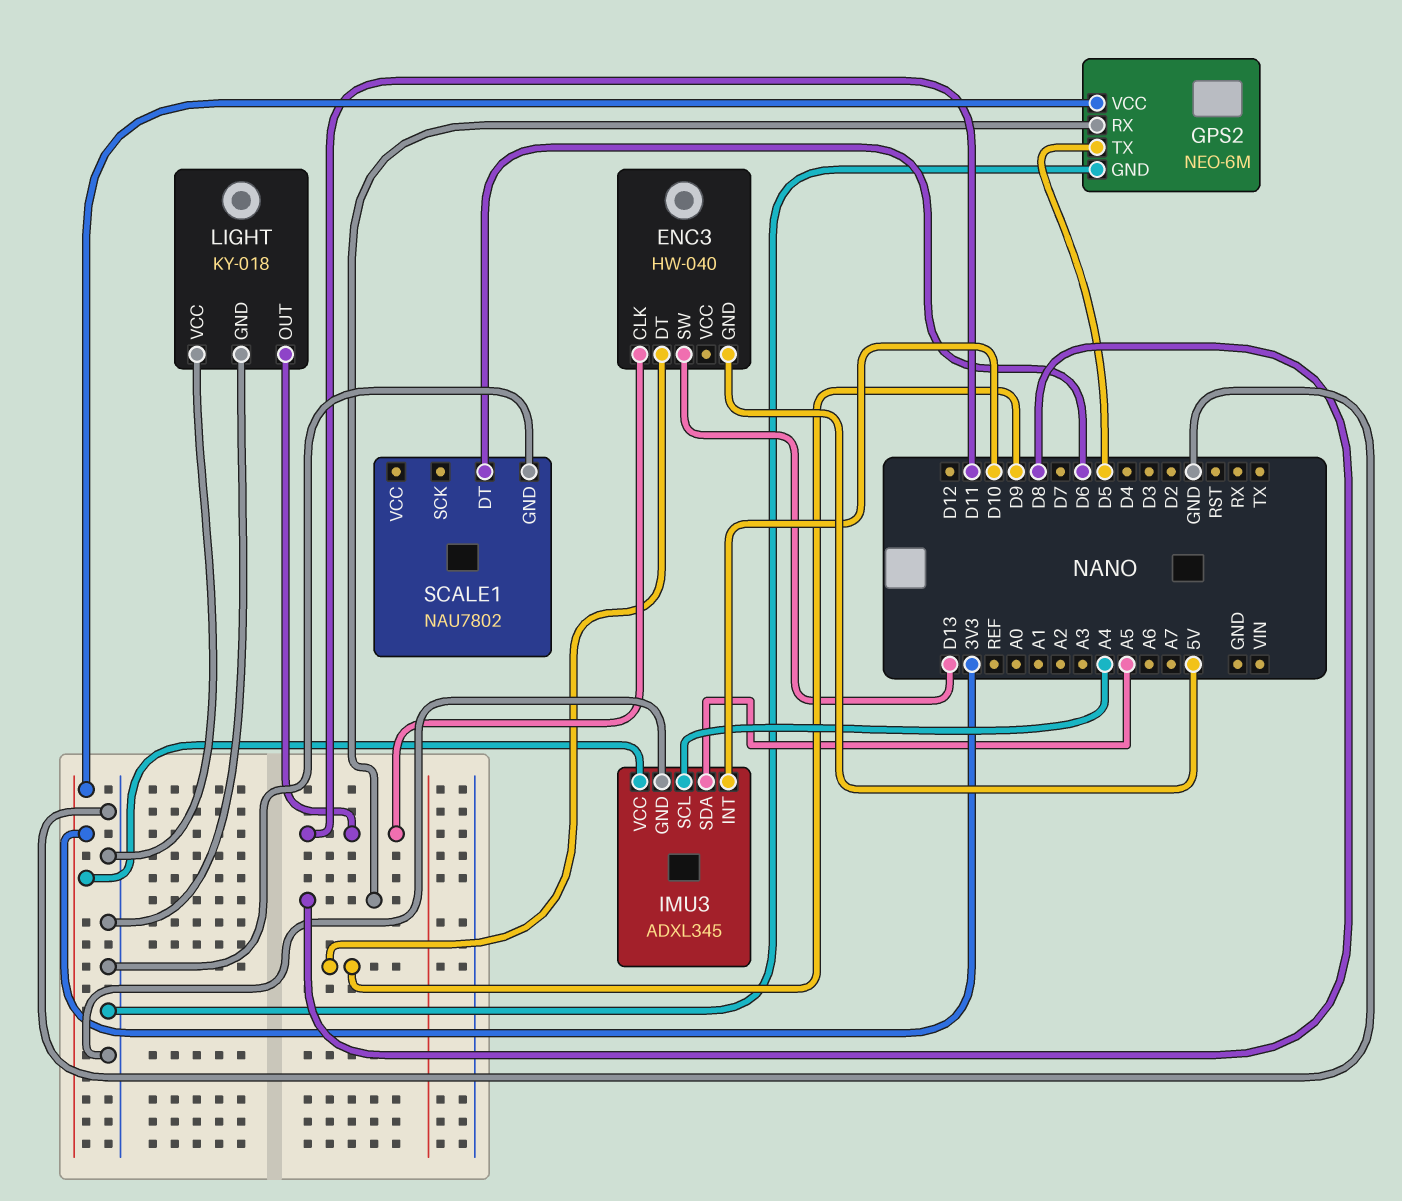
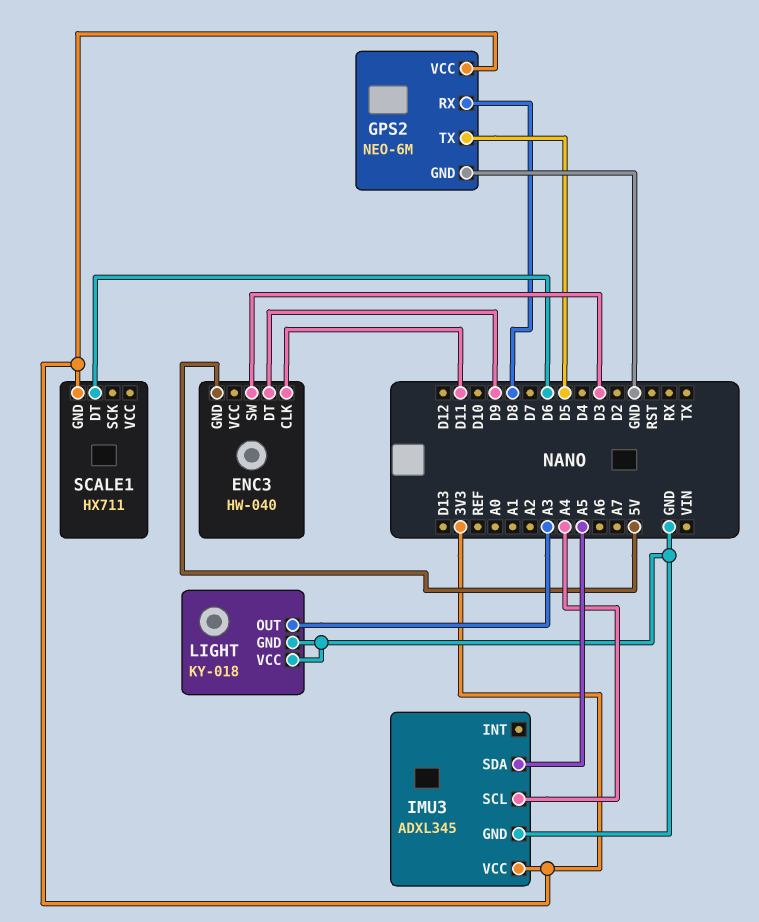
ENC3 pin SW: D13 -> D3
IMU3 pin INT: D10 -> none
LIGHT pin OUT: D11 -> A3
SCALE1: NAU7802 -> HX711
SCALE1 pin GND: GND -> 3V3

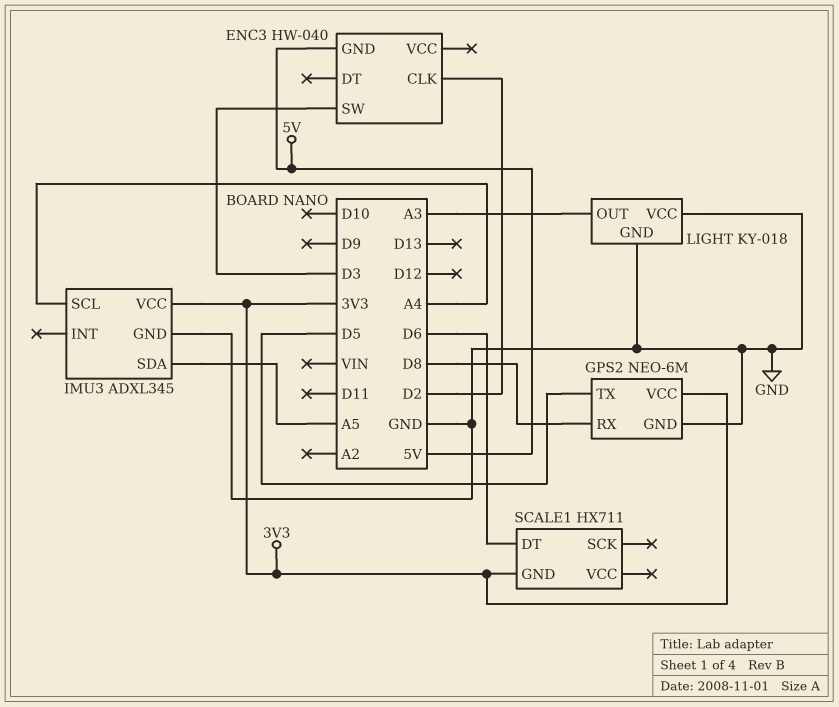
ENC3 pin CLK: D11 -> D2
ENC3 pin DT: D9 -> none

